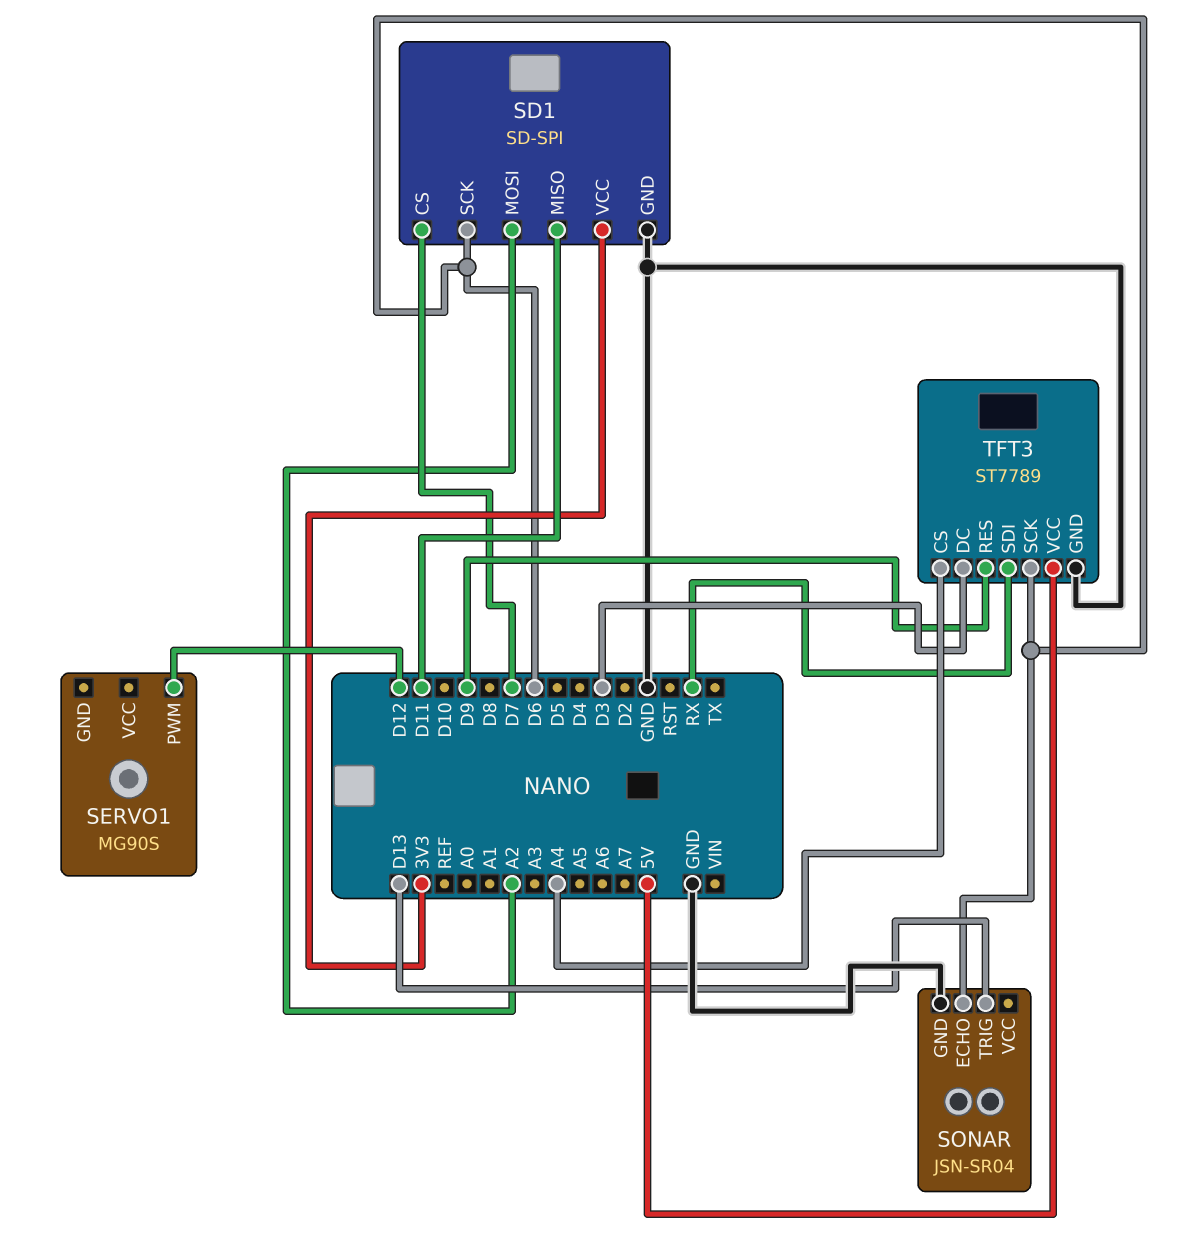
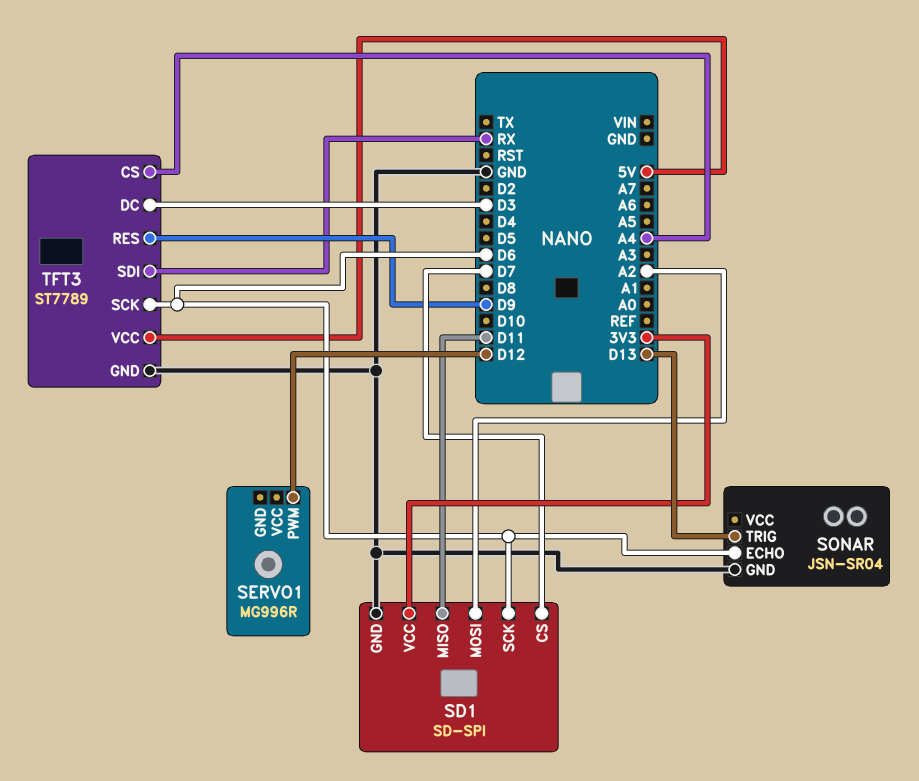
SERVO1: MG90S -> MG996R

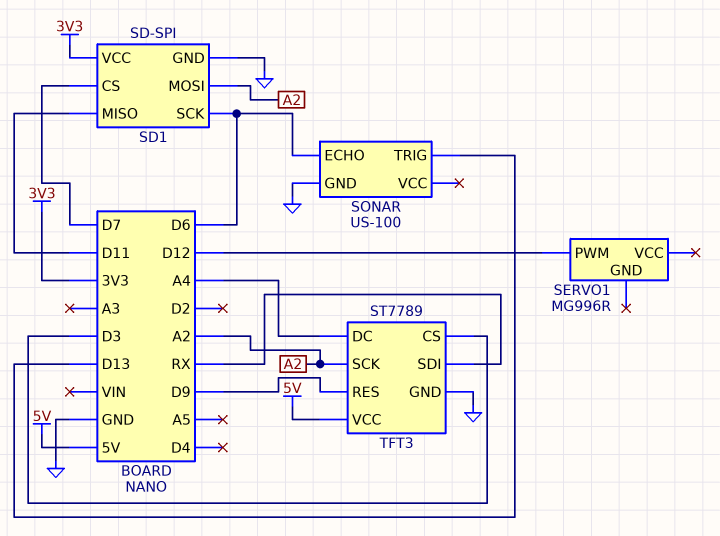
SONAR: JSN-SR04 -> US-100
TFT3 pin CS: A4 -> D3
TFT3 pin DC: D3 -> A4
TFT3 pin SCK: D6 -> A2

